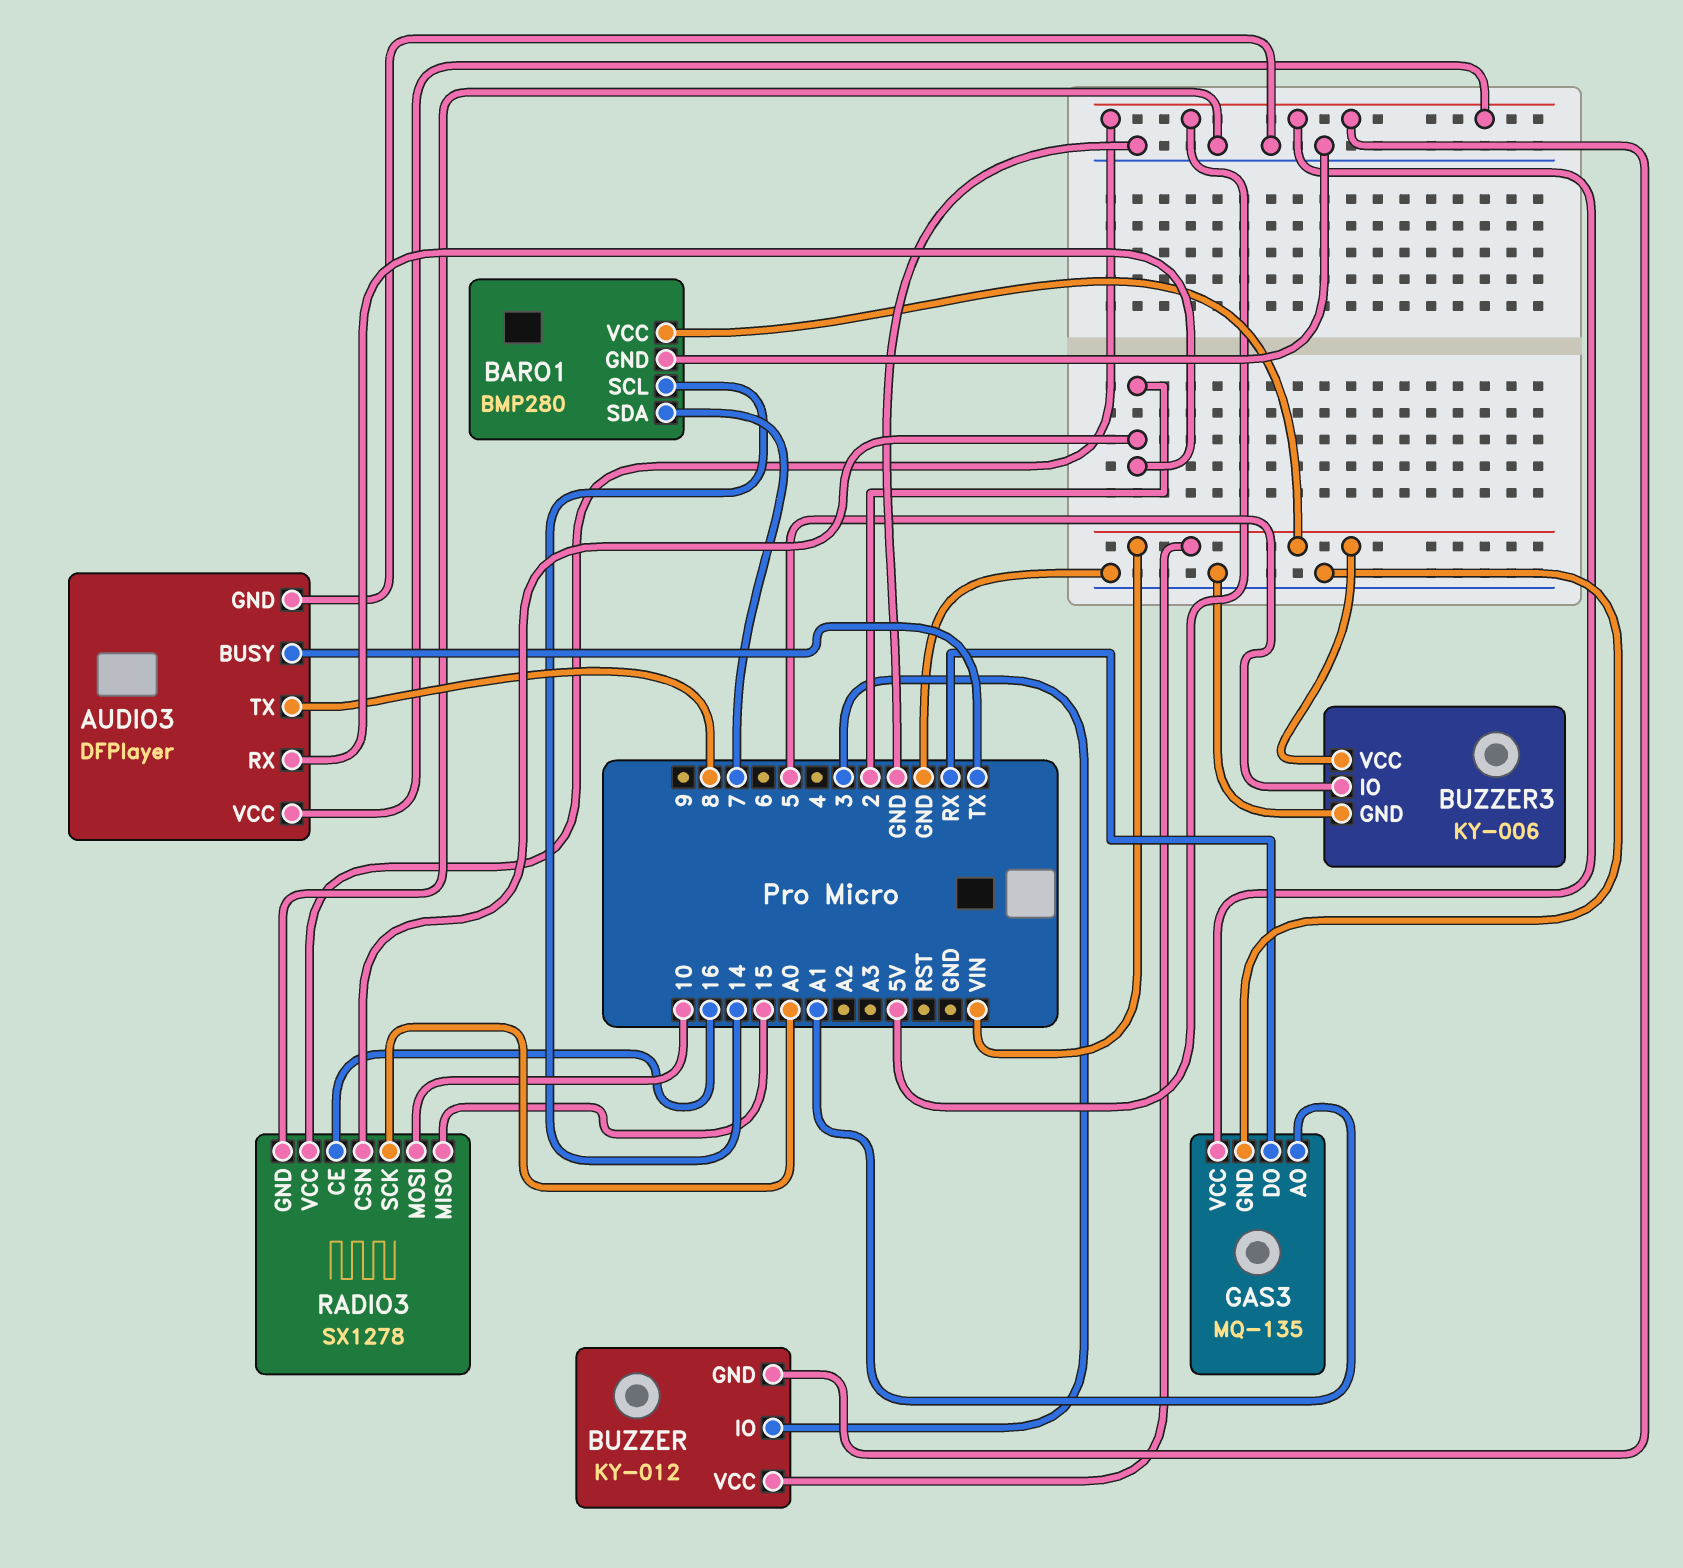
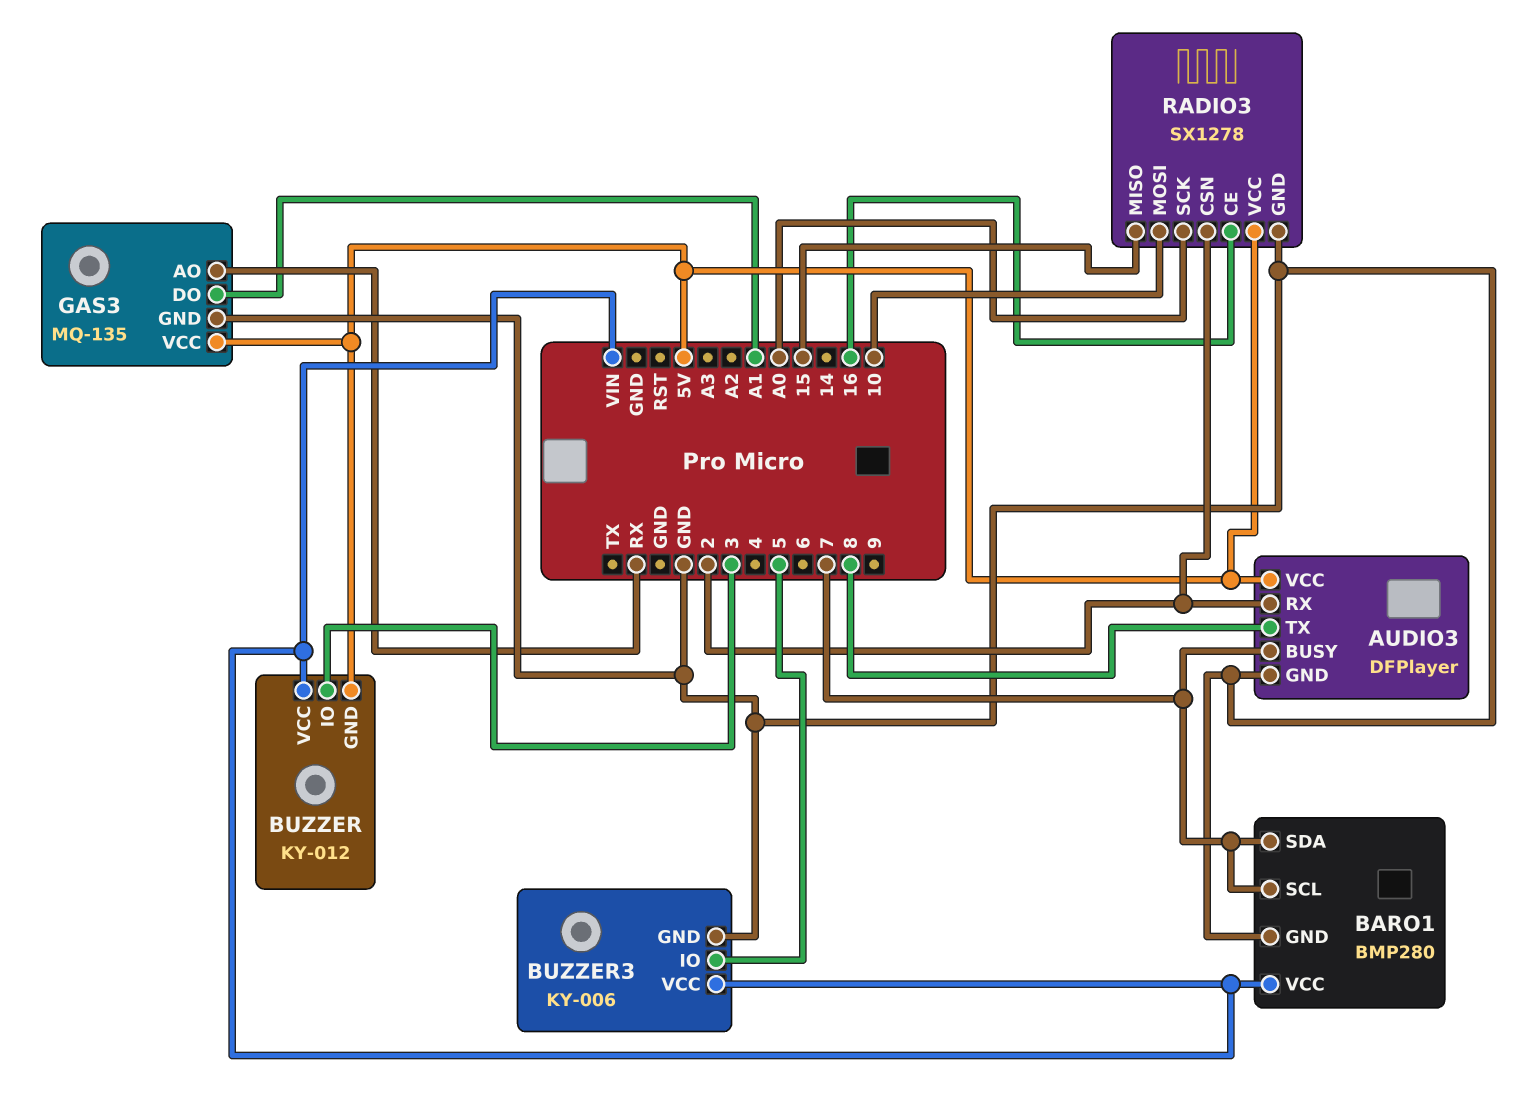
AUDIO3 pin BUSY: TX -> 7
BARO1 pin SCL: 14 -> 7
GAS3 pin AO: A1 -> RX
GAS3 pin DO: RX -> A1

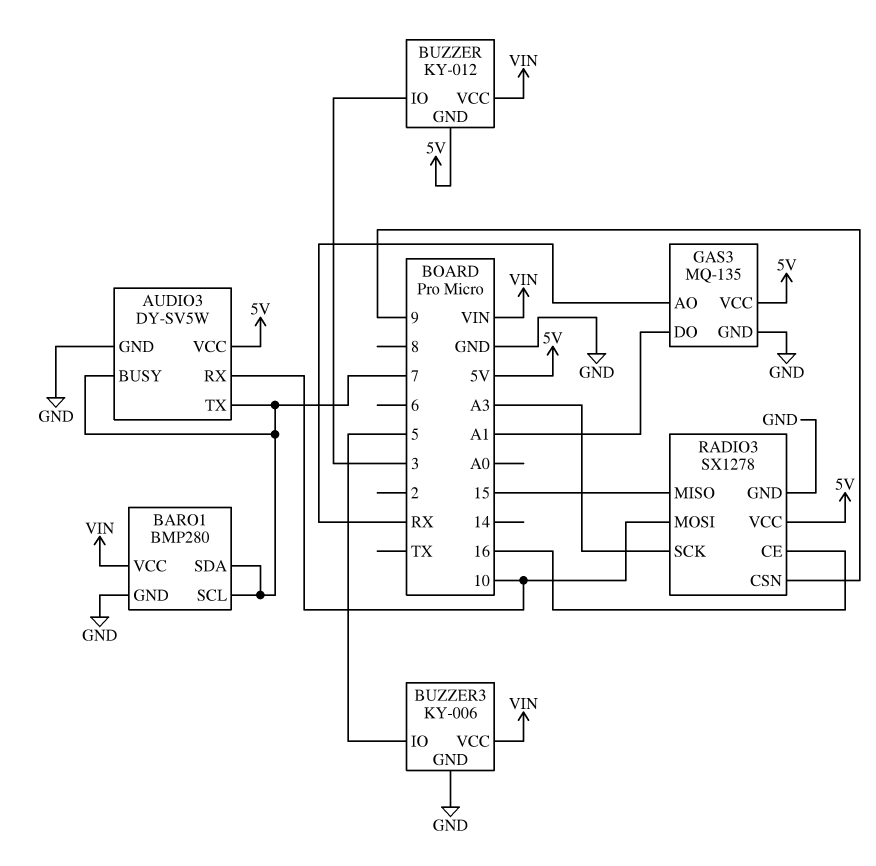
AUDIO3: DFPlayer -> DY-SV5W
AUDIO3 pin RX: 2 -> 10
AUDIO3 pin TX: 8 -> 7
RADIO3 pin CSN: 2 -> 9
RADIO3 pin SCK: A0 -> A3

